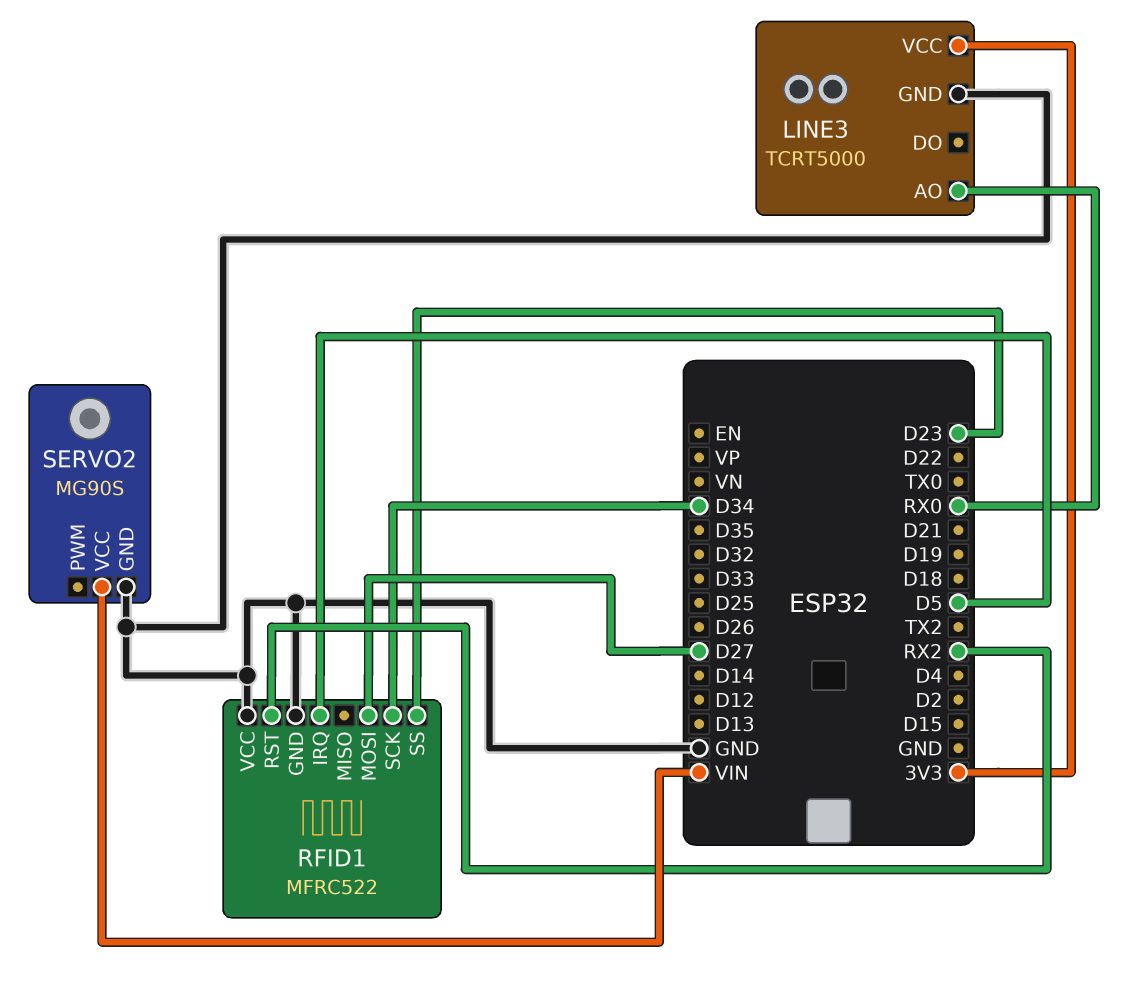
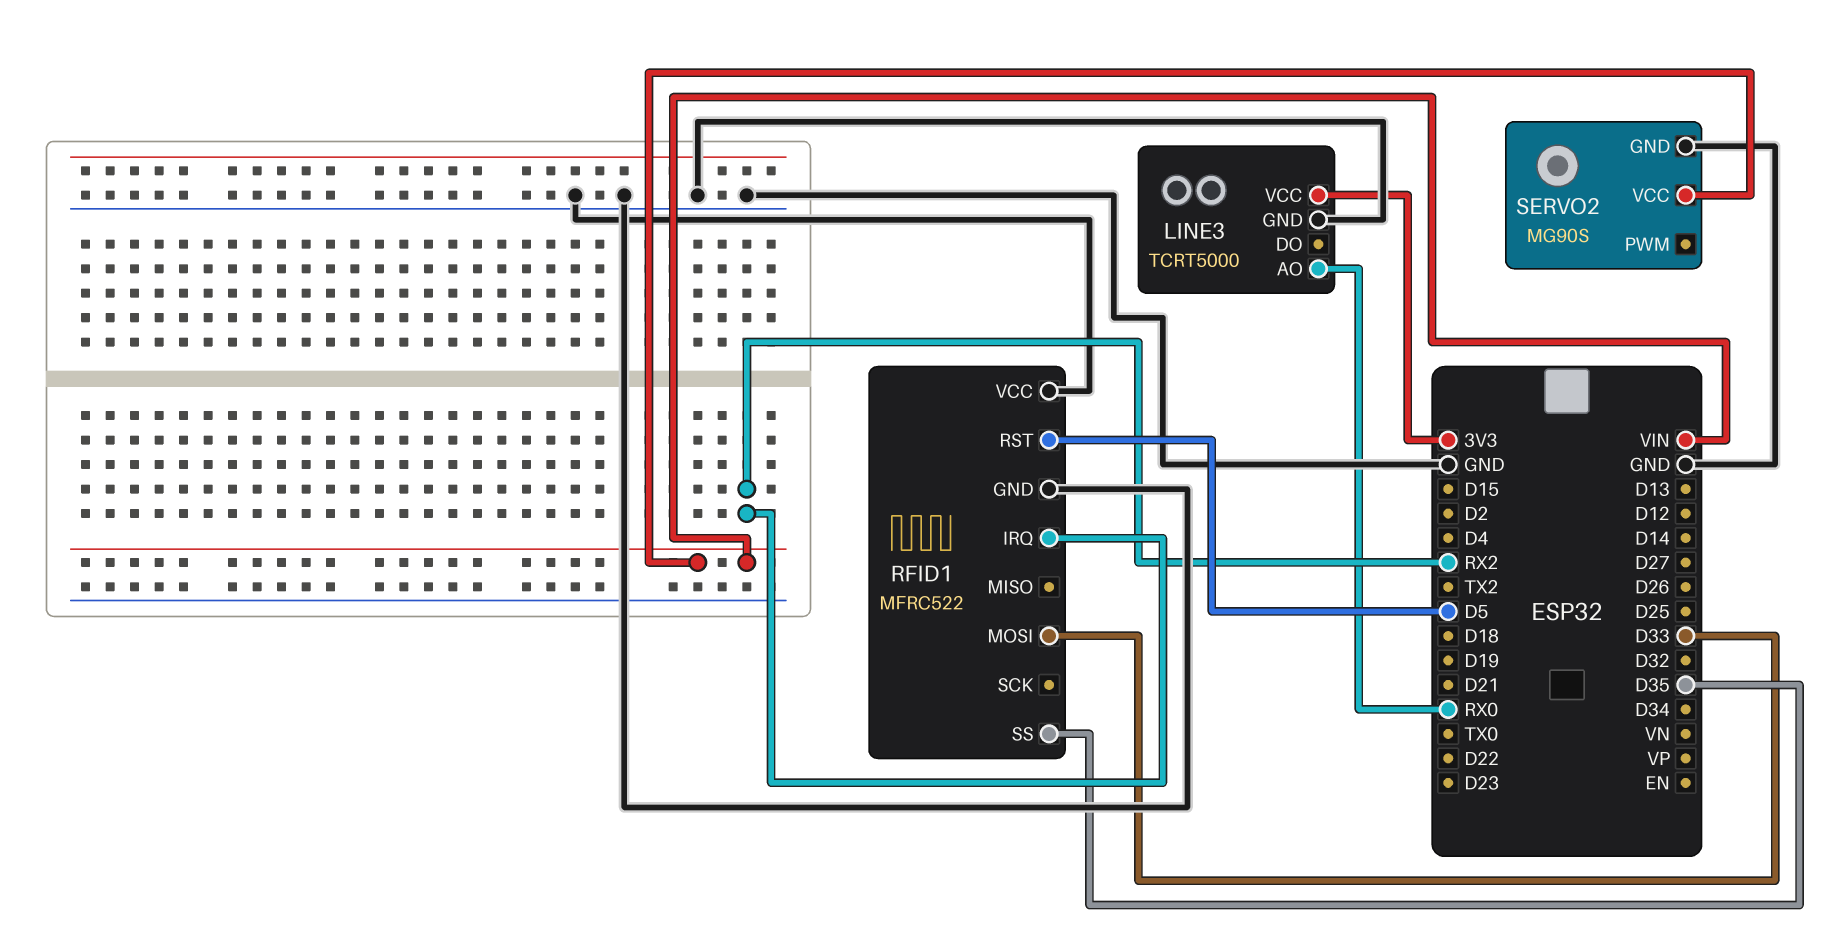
RFID1 pin IRQ: D5 -> RX2
RFID1 pin MOSI: D27 -> D33
RFID1 pin RST: RX2 -> D5
RFID1 pin SCK: D34 -> none
RFID1 pin SS: D23 -> D35

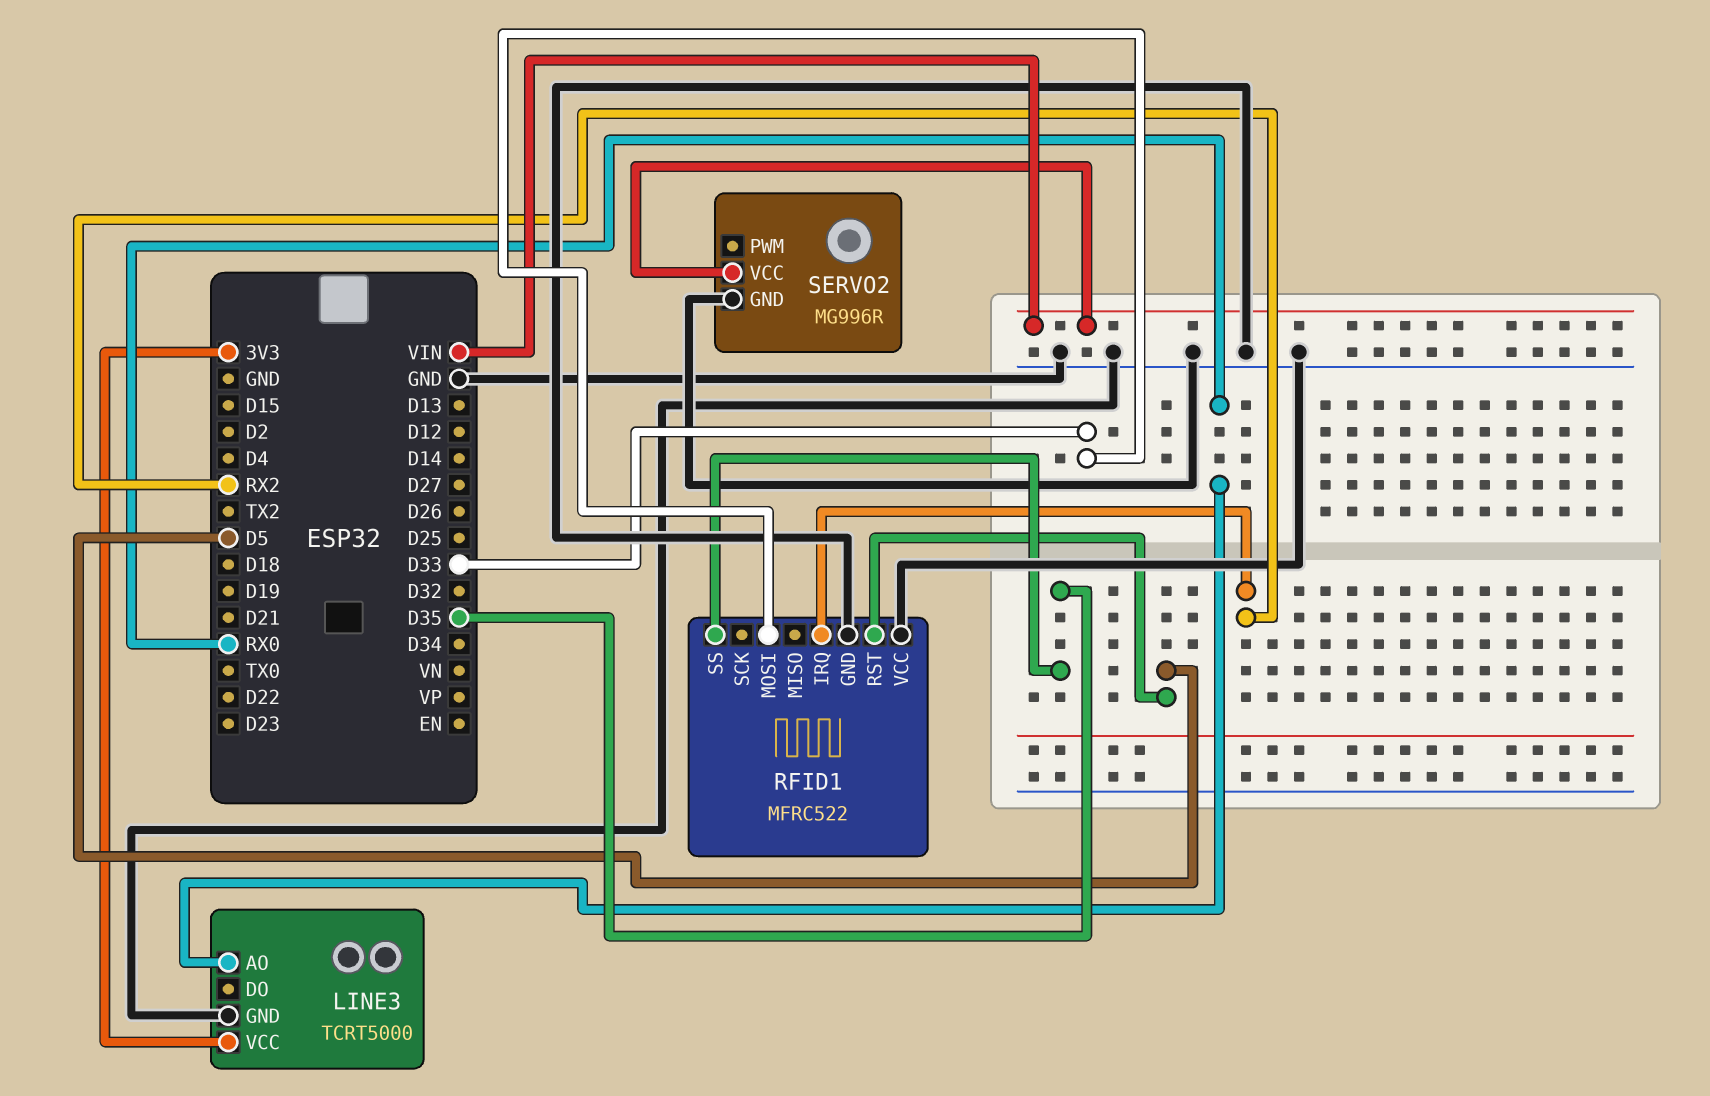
SERVO2: MG90S -> MG996R

